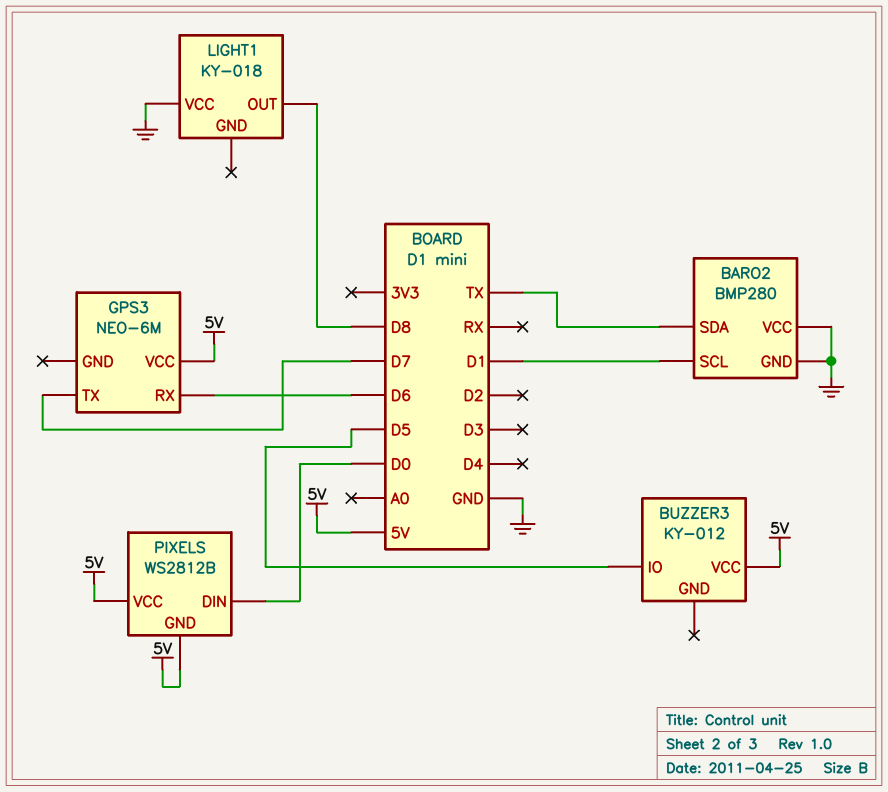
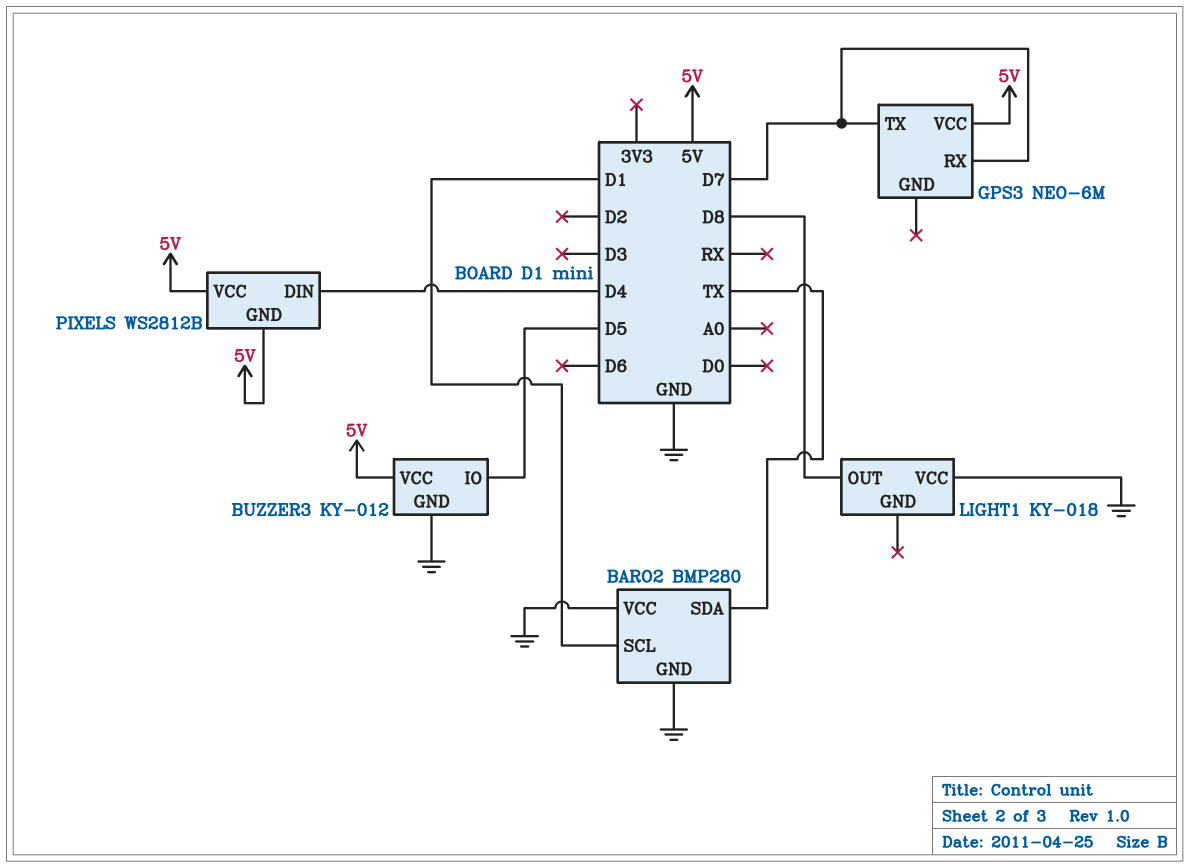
BUZZER3 pin GND: none -> GND
GPS3 pin RX: D6 -> D7
PIXELS pin DIN: D0 -> D4

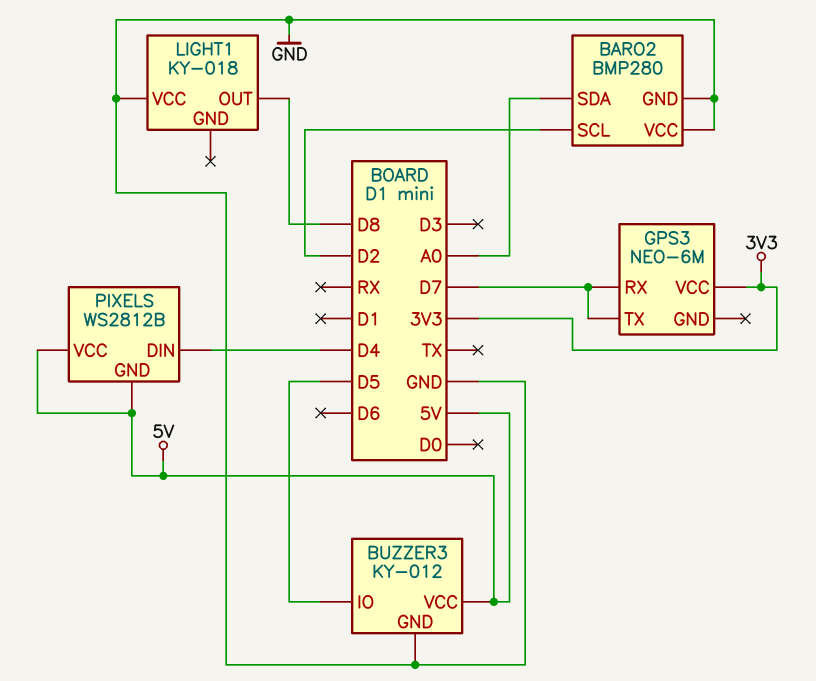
BARO2 pin SCL: D1 -> D2
BARO2 pin SDA: TX -> A0
GPS3 pin VCC: 5V -> 3V3

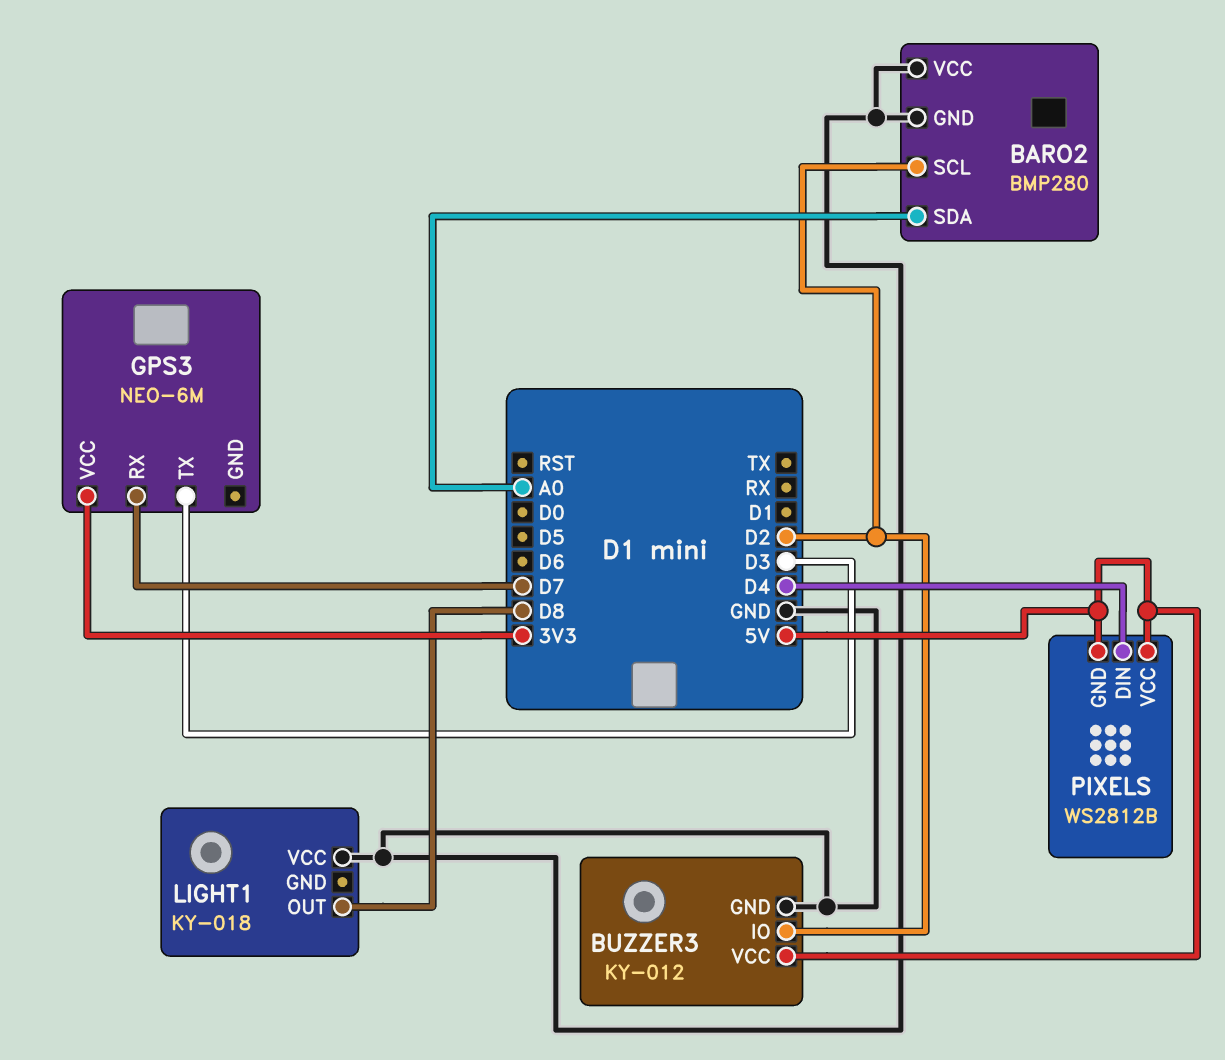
BUZZER3 pin IO: D5 -> D2
GPS3 pin TX: D7 -> D3

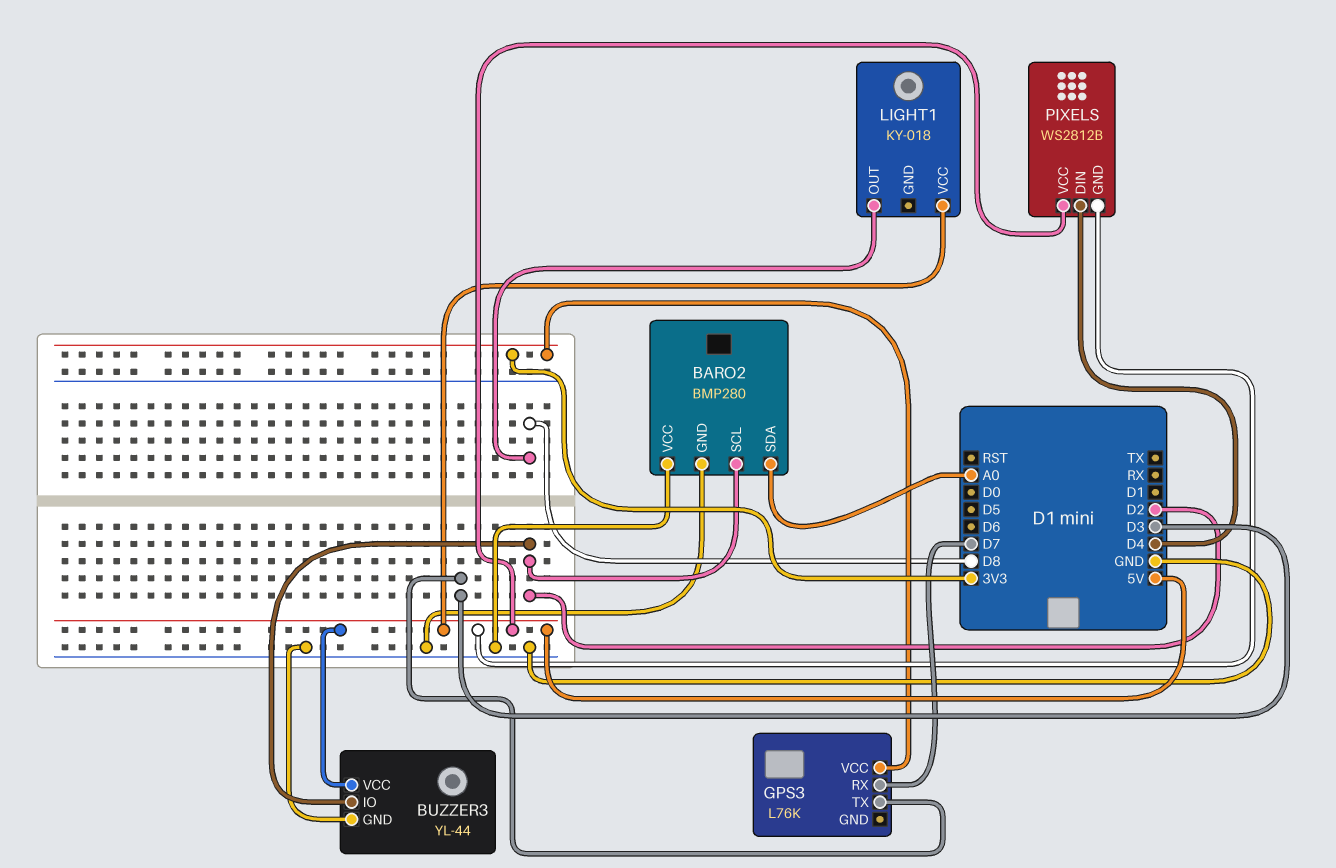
BUZZER3: KY-012 -> YL-44
GPS3: NEO-6M -> L76K
LIGHT1 pin VCC: GND -> 5V

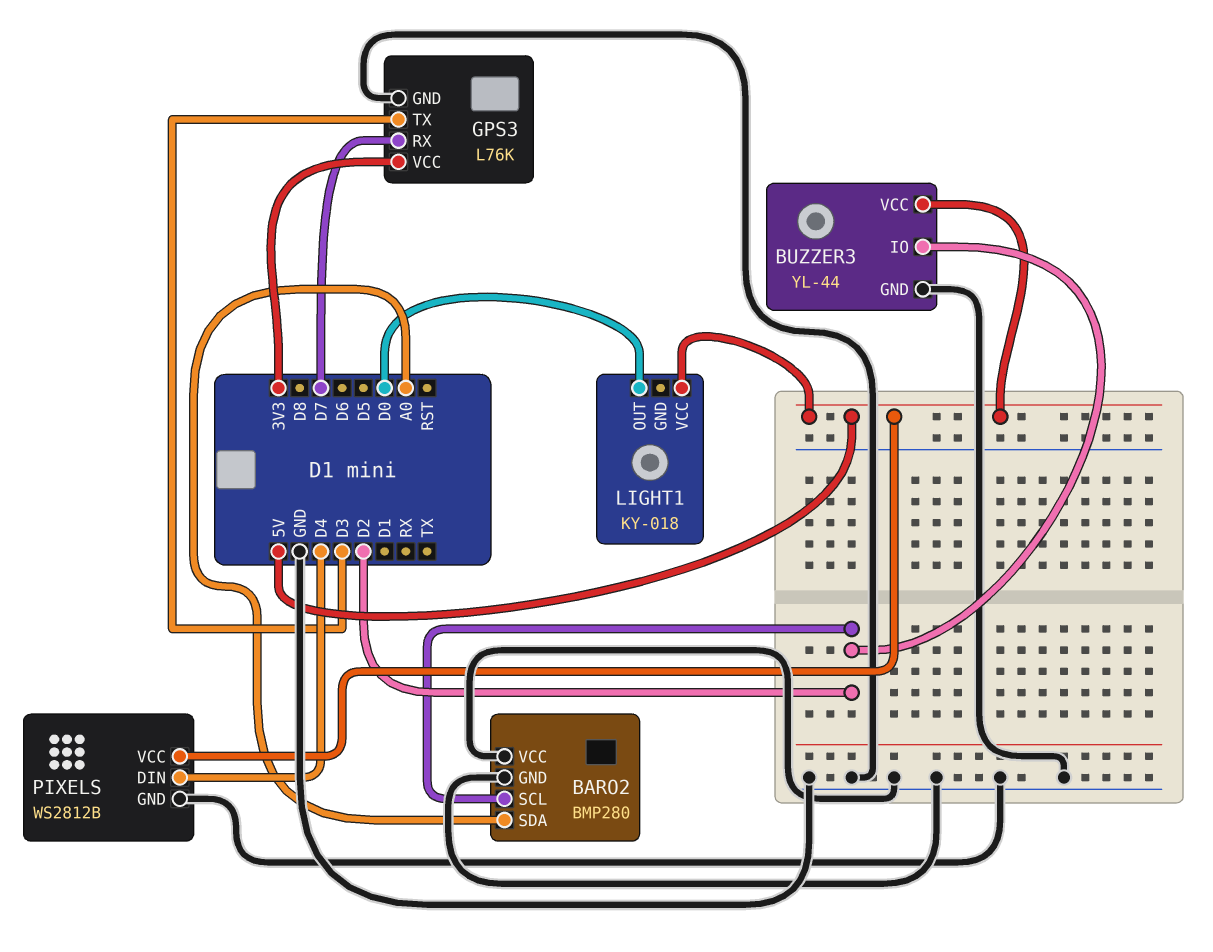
GPS3 pin GND: none -> GND
LIGHT1 pin OUT: D8 -> D0
PIXELS pin GND: 5V -> GND

